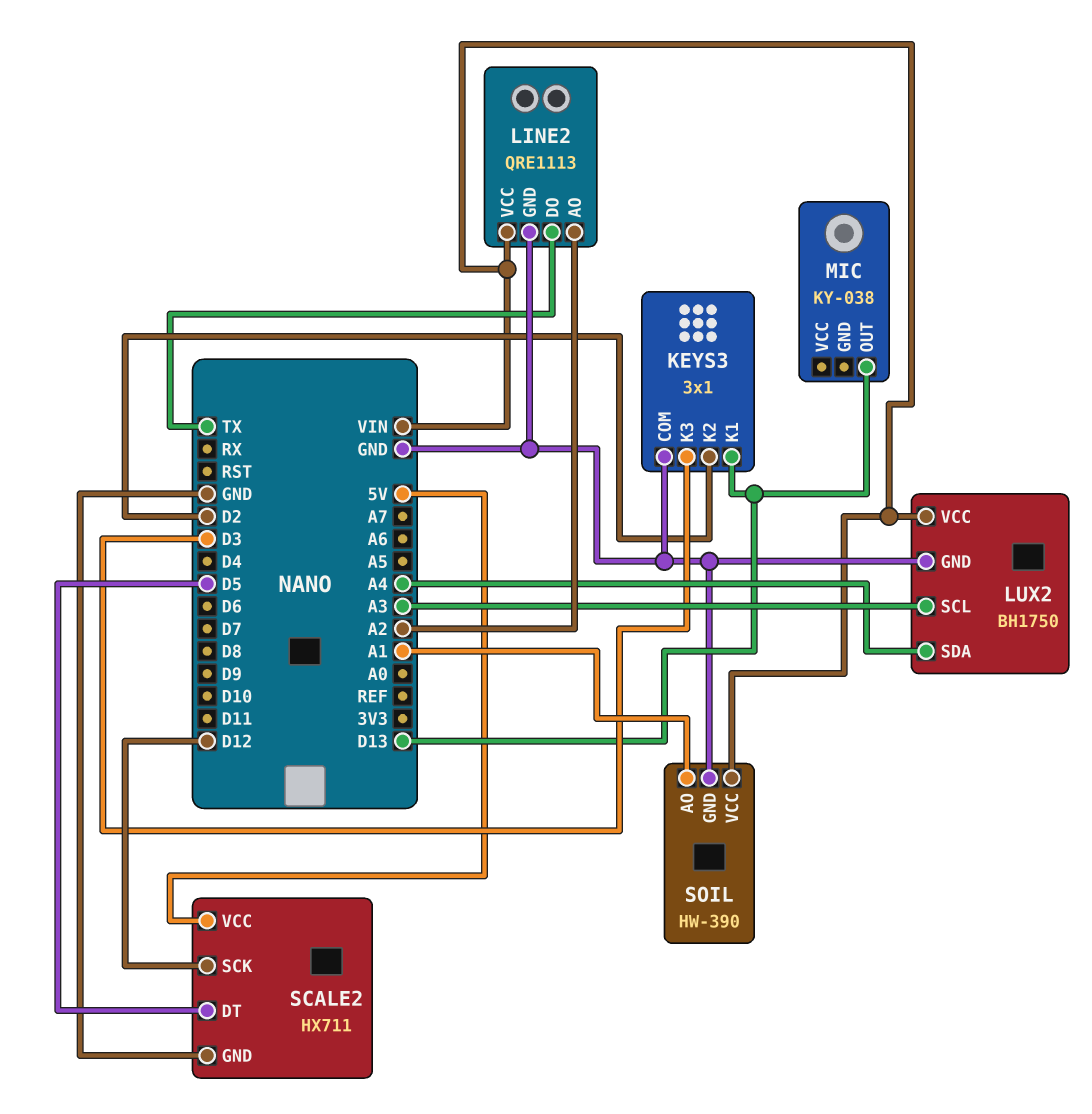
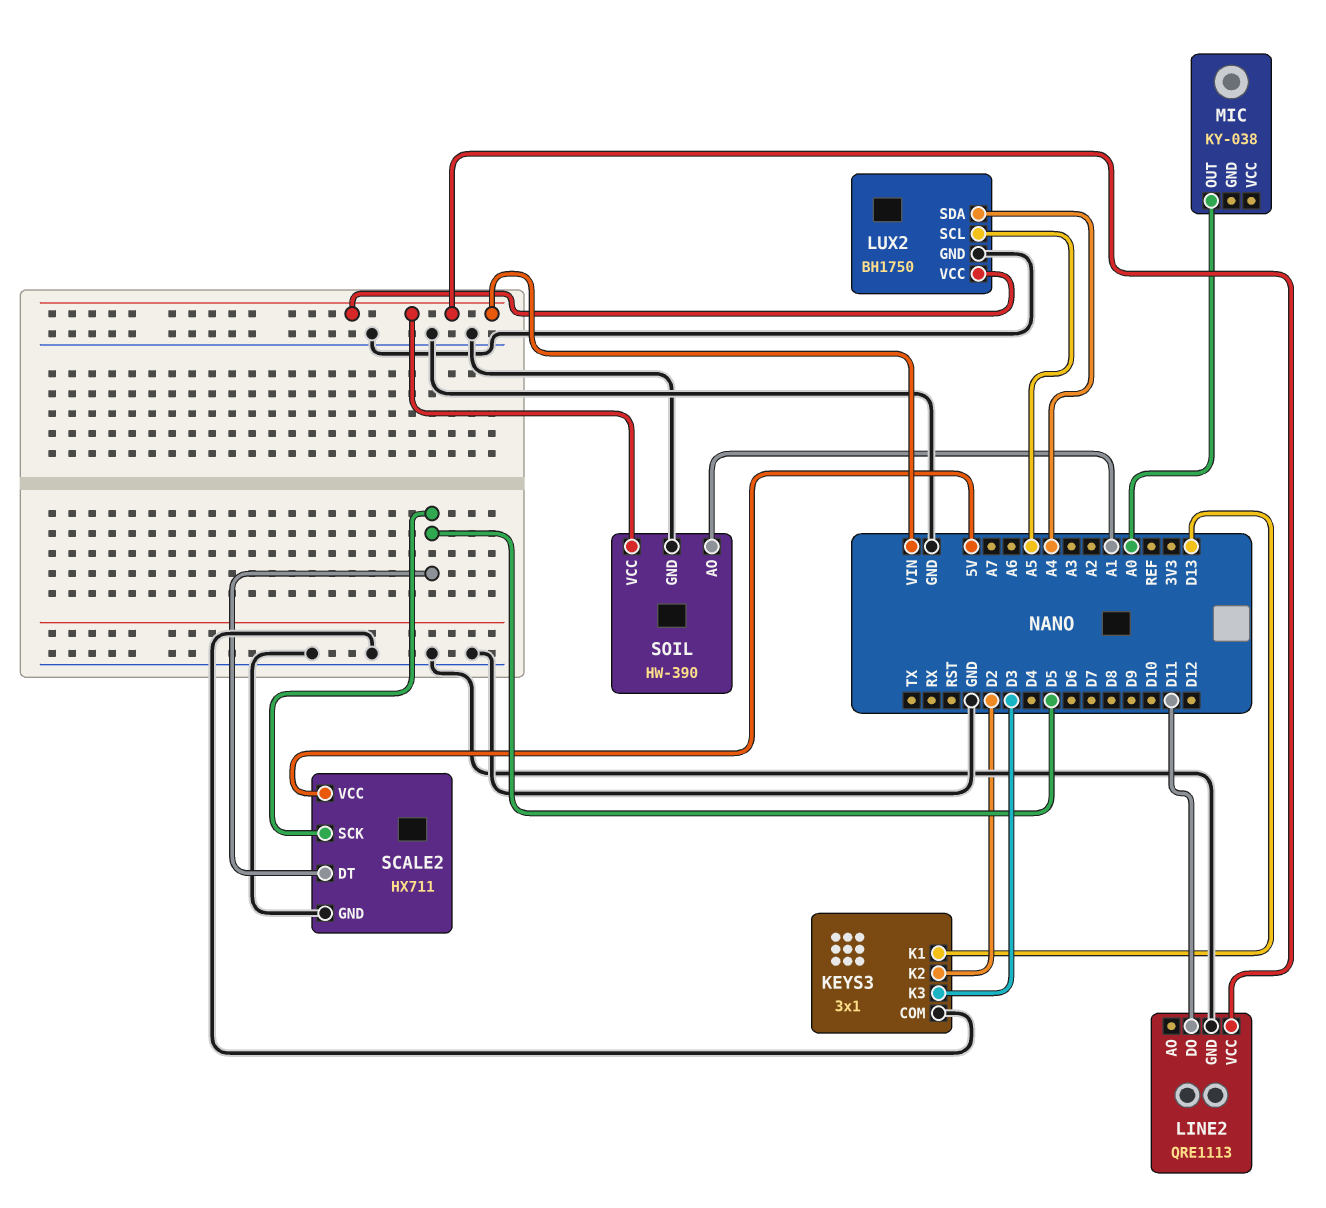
LINE2 pin AO: A2 -> none
LINE2 pin DO: TX -> D11
LUX2 pin SCL: A3 -> A5
MIC pin OUT: D13 -> A0
SCALE2 pin SCK: D12 -> D5

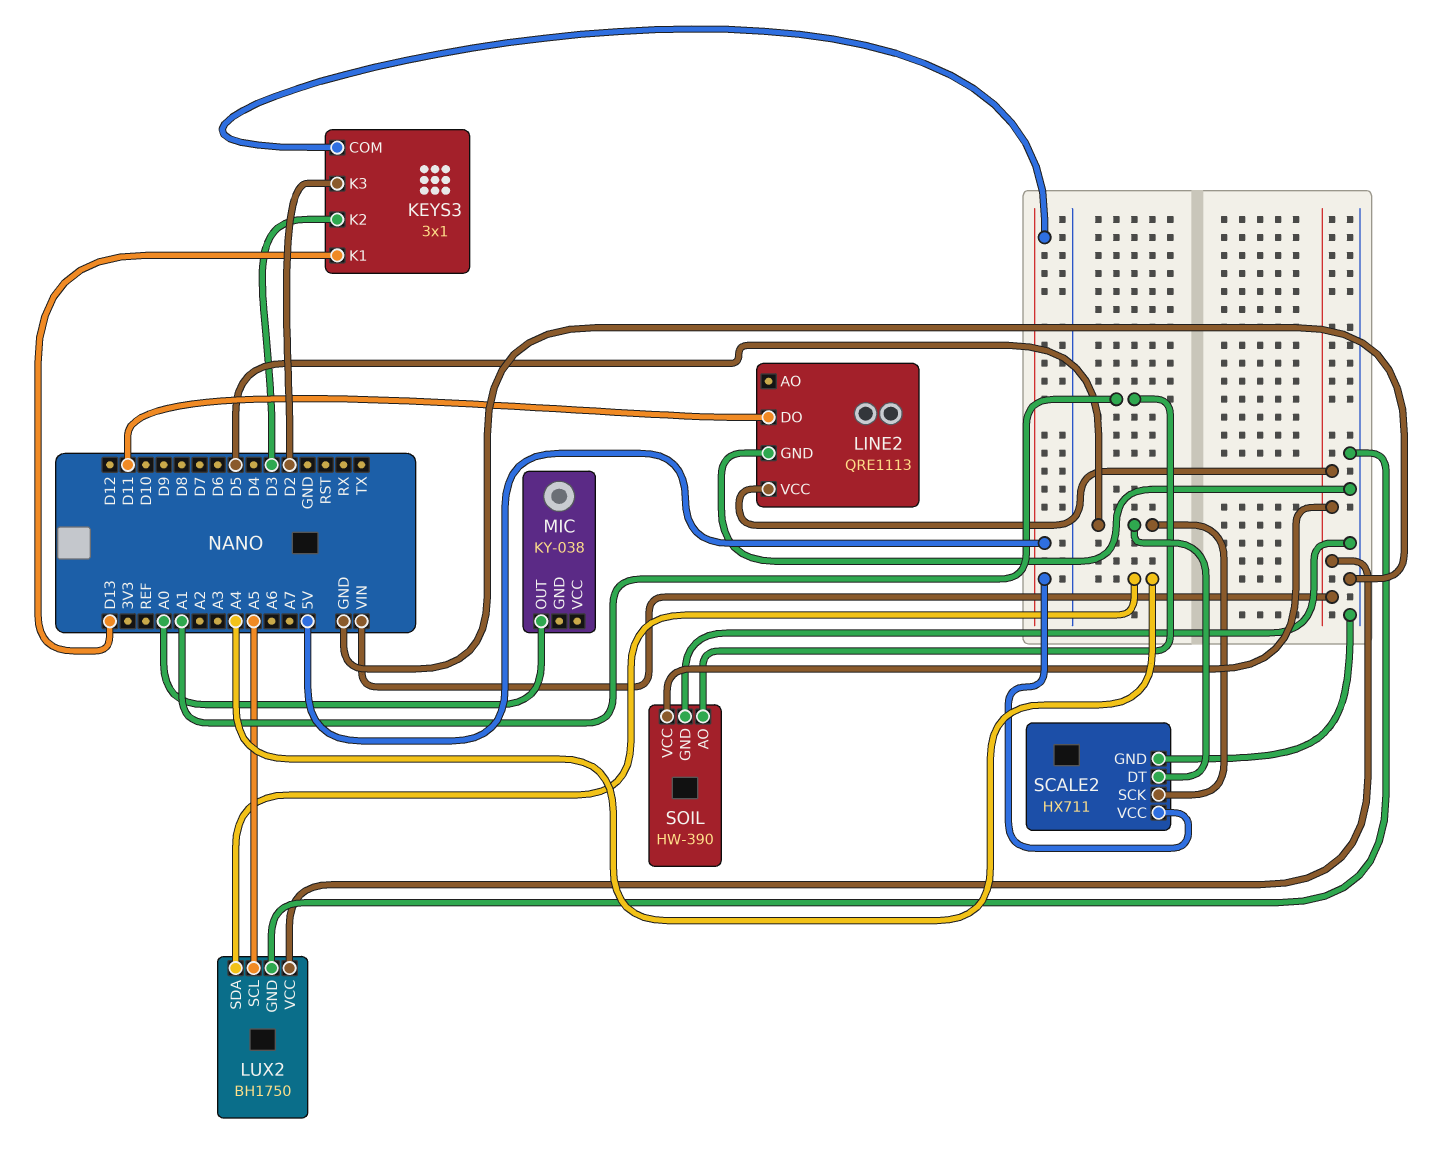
KEYS3 pin COM: GND -> 5V
KEYS3 pin K2: D2 -> D3
KEYS3 pin K3: D3 -> D2

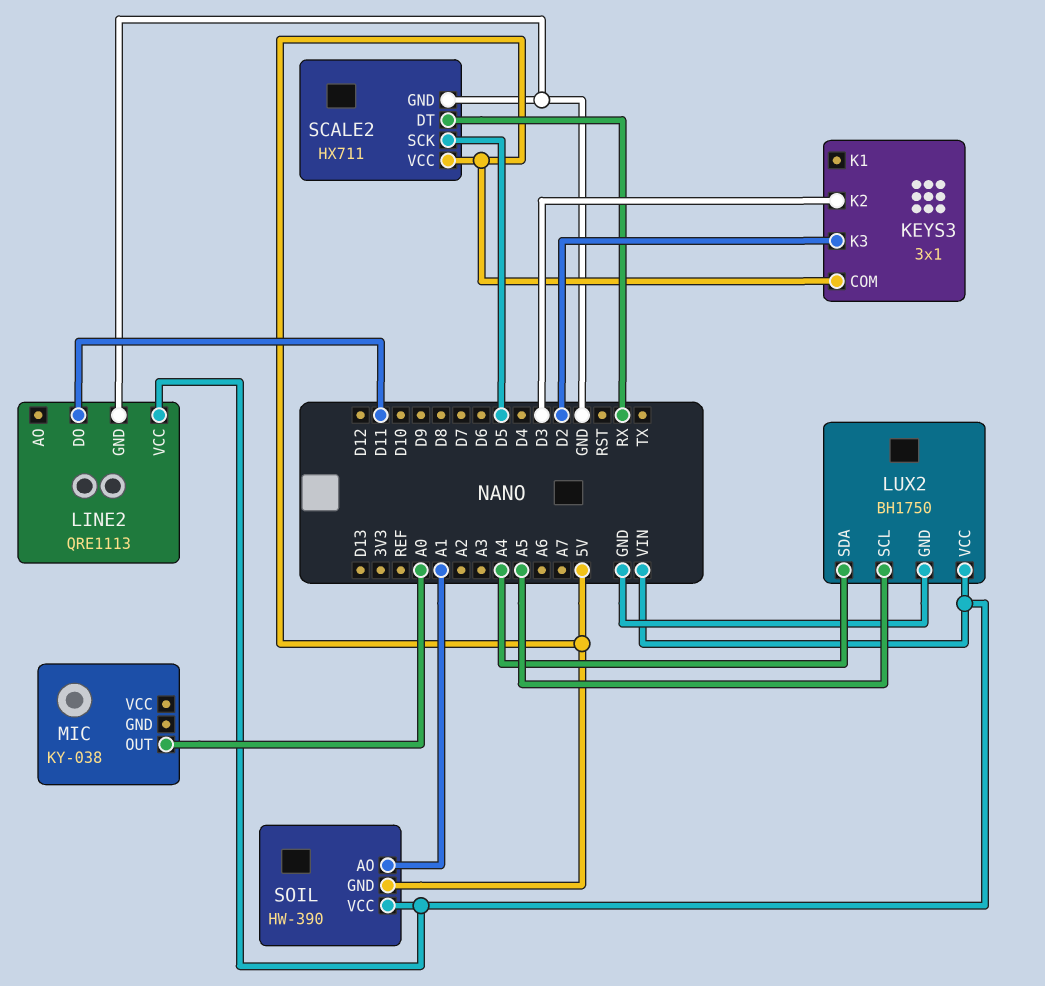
KEYS3 pin K1: D13 -> none
SCALE2 pin DT: D5 -> RX
SOIL pin GND: GND -> 5V

